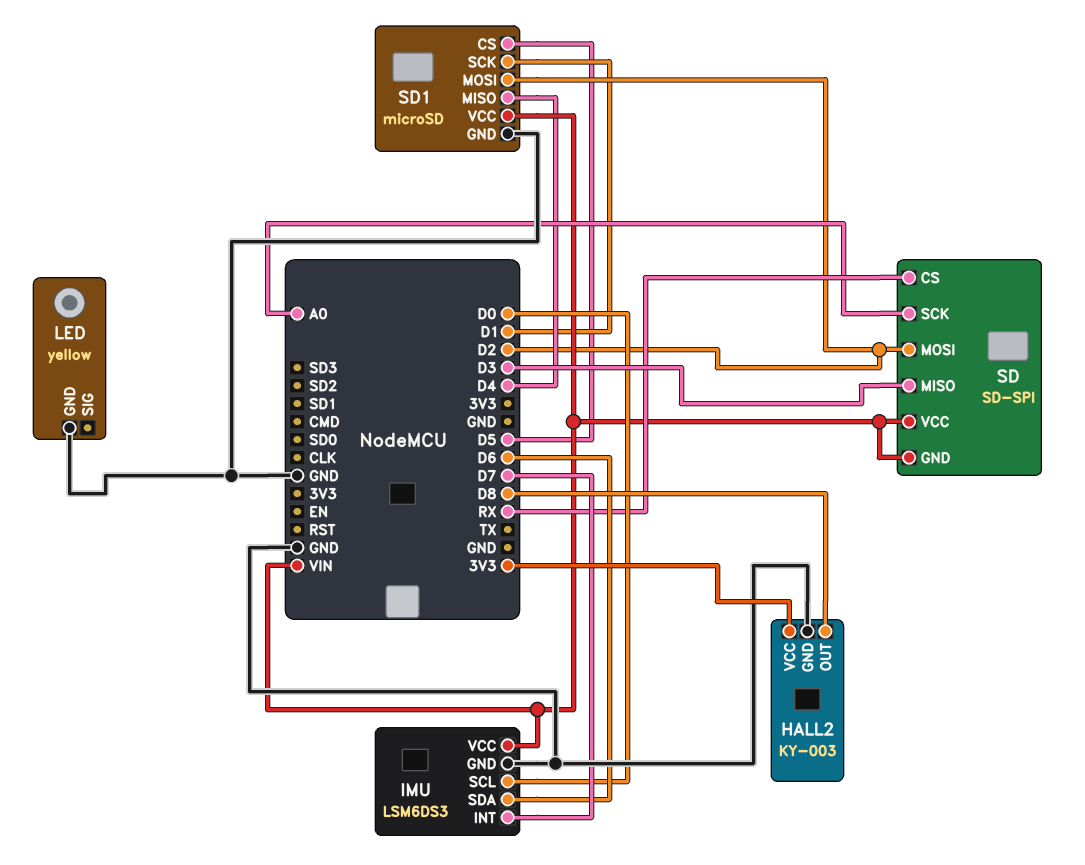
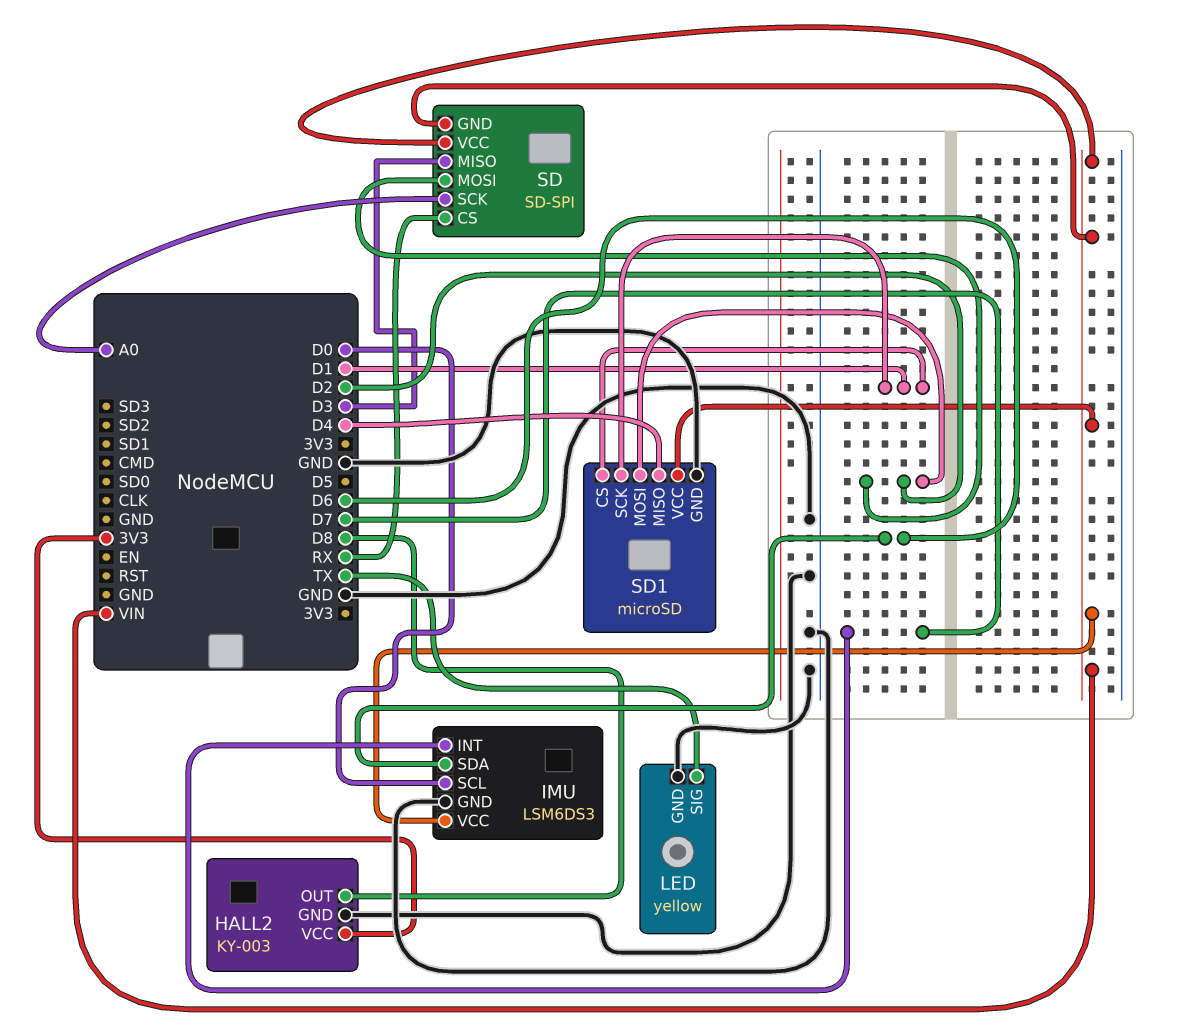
LED pin SIG: none -> TX
SD1 pin CS: D5 -> D1

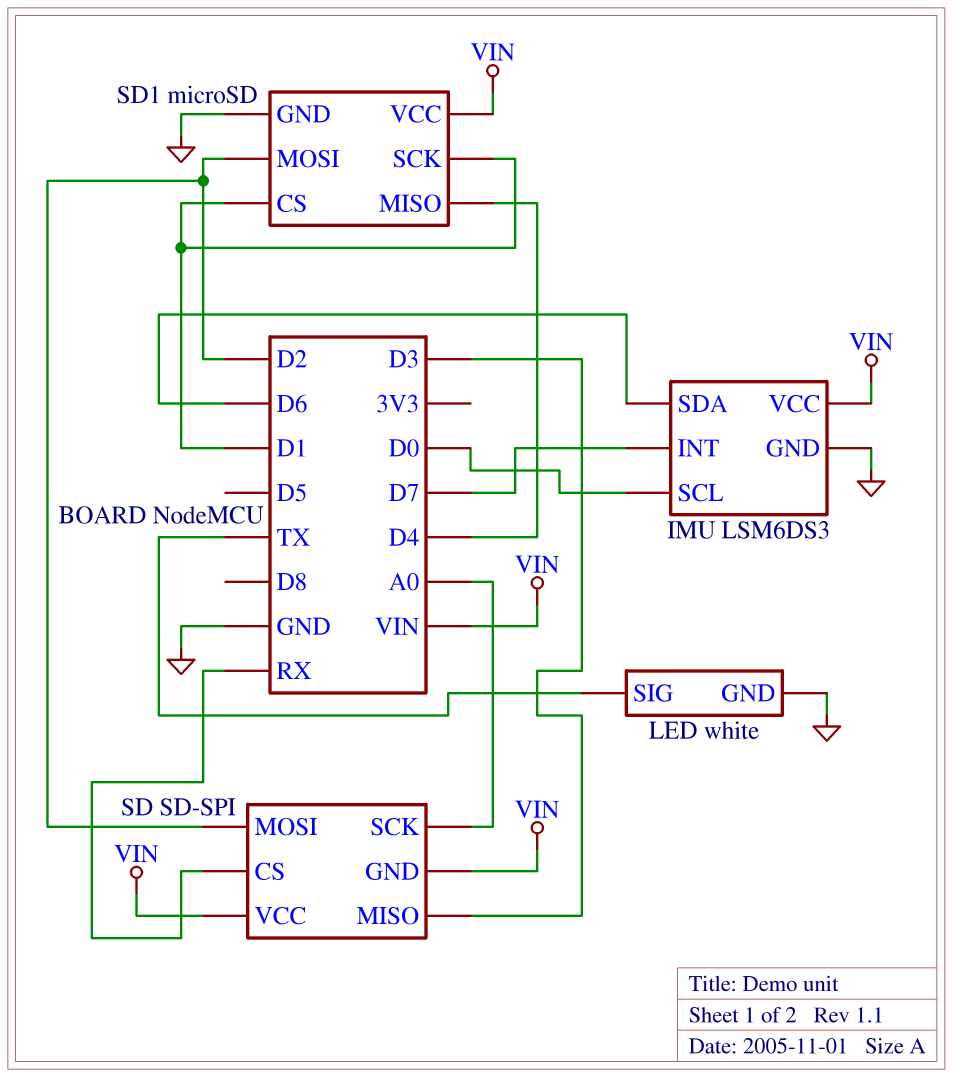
HALL2: KY-003 -> none
HALL2 pin GND: GND -> none
HALL2 pin OUT: D8 -> none
HALL2 pin VCC: 3V3 -> none
LED: yellow -> white

